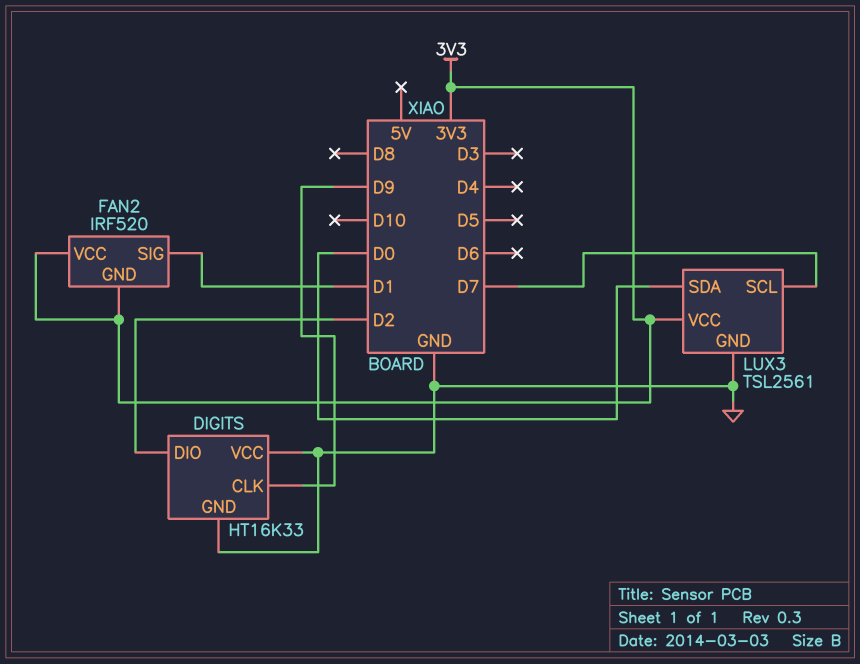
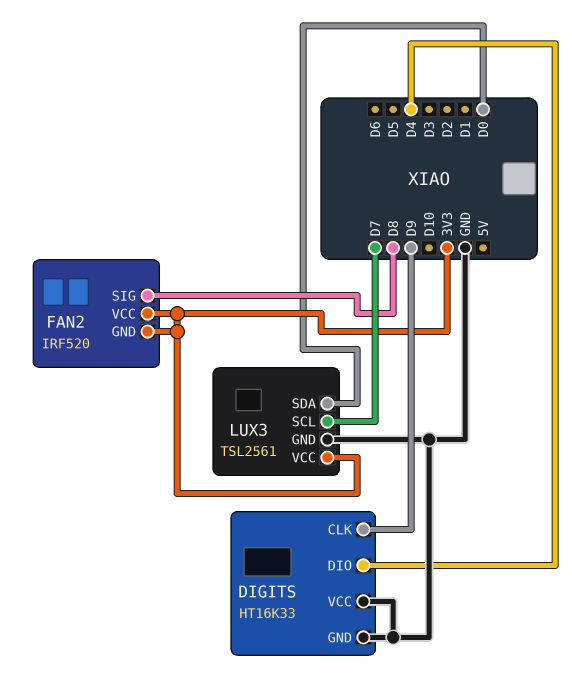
DIGITS pin DIO: D2 -> D4
FAN2 pin SIG: D1 -> D8

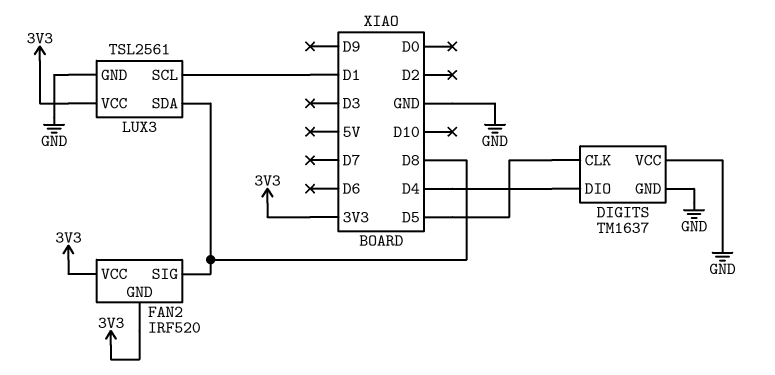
DIGITS: HT16K33 -> TM1637
DIGITS pin CLK: D9 -> D5
LUX3 pin SCL: D7 -> D1
LUX3 pin SDA: D0 -> D8

